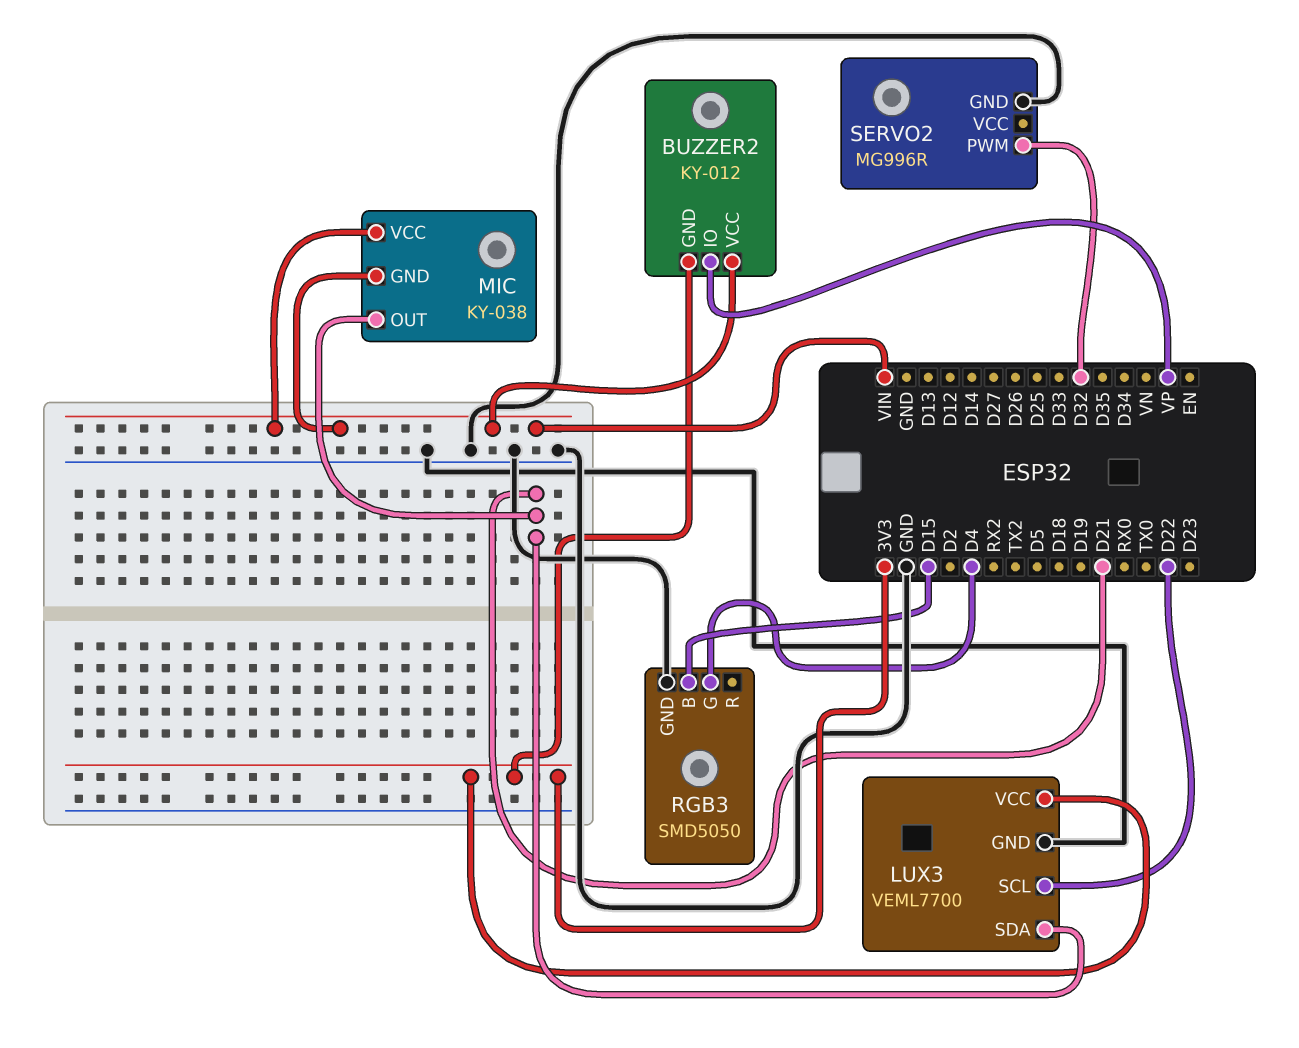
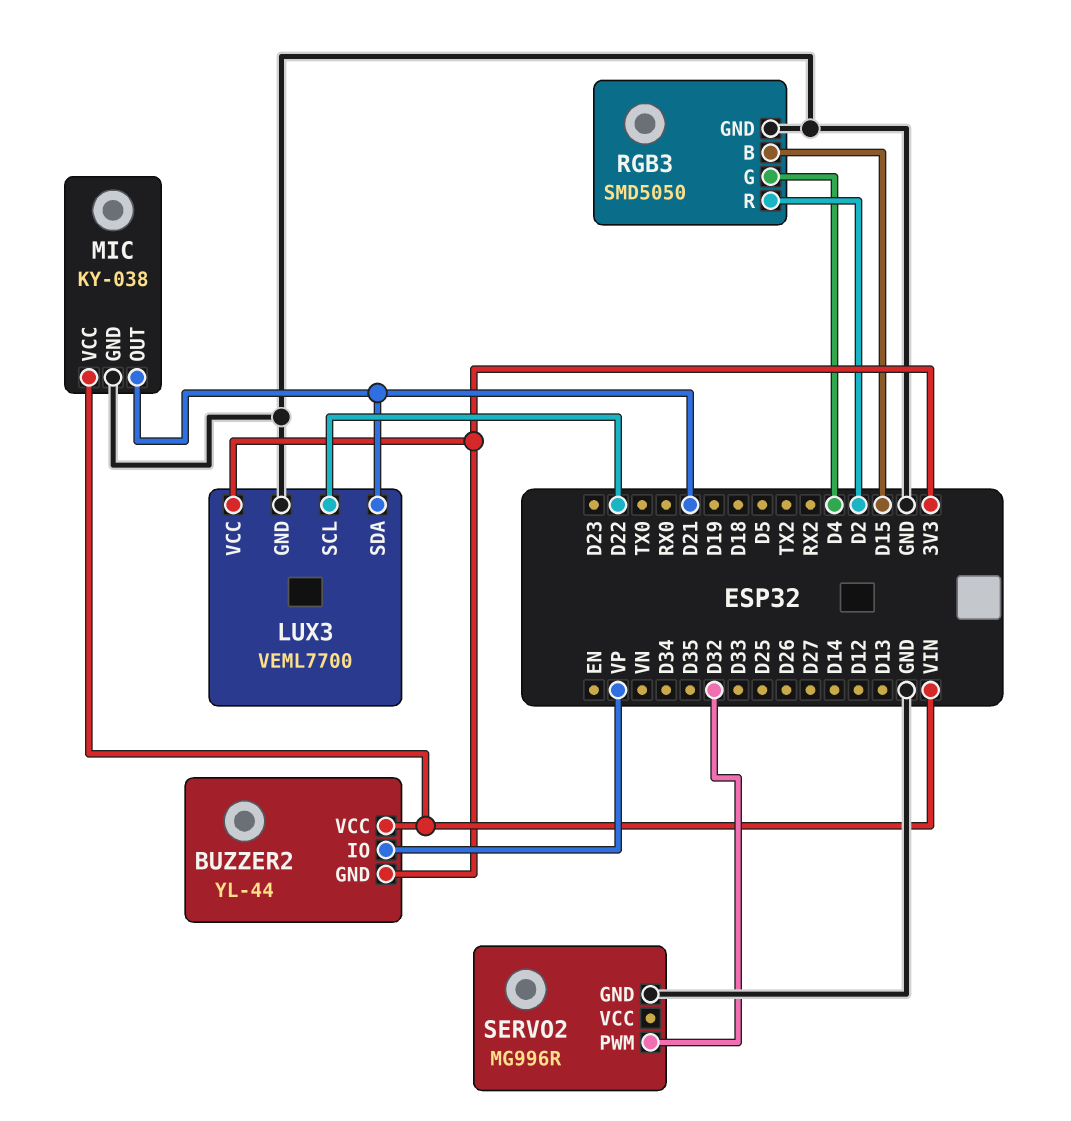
BUZZER2: KY-012 -> YL-44
MIC pin GND: VIN -> GND
RGB3 pin R: none -> D2

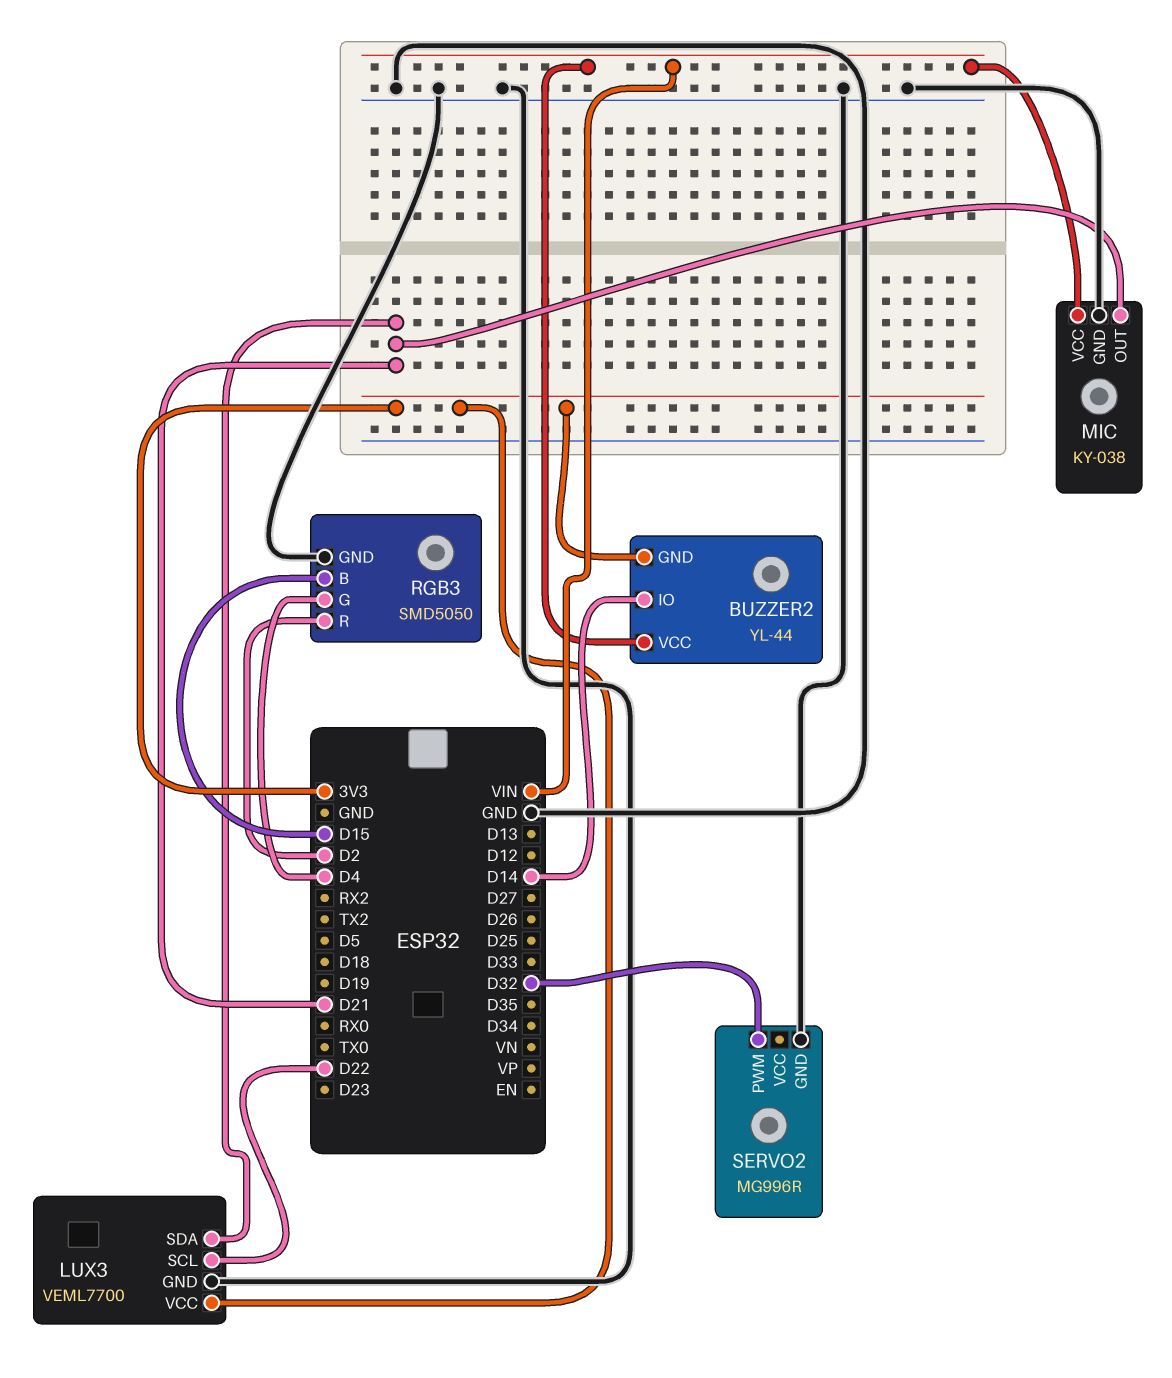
BUZZER2 pin IO: VP -> D14

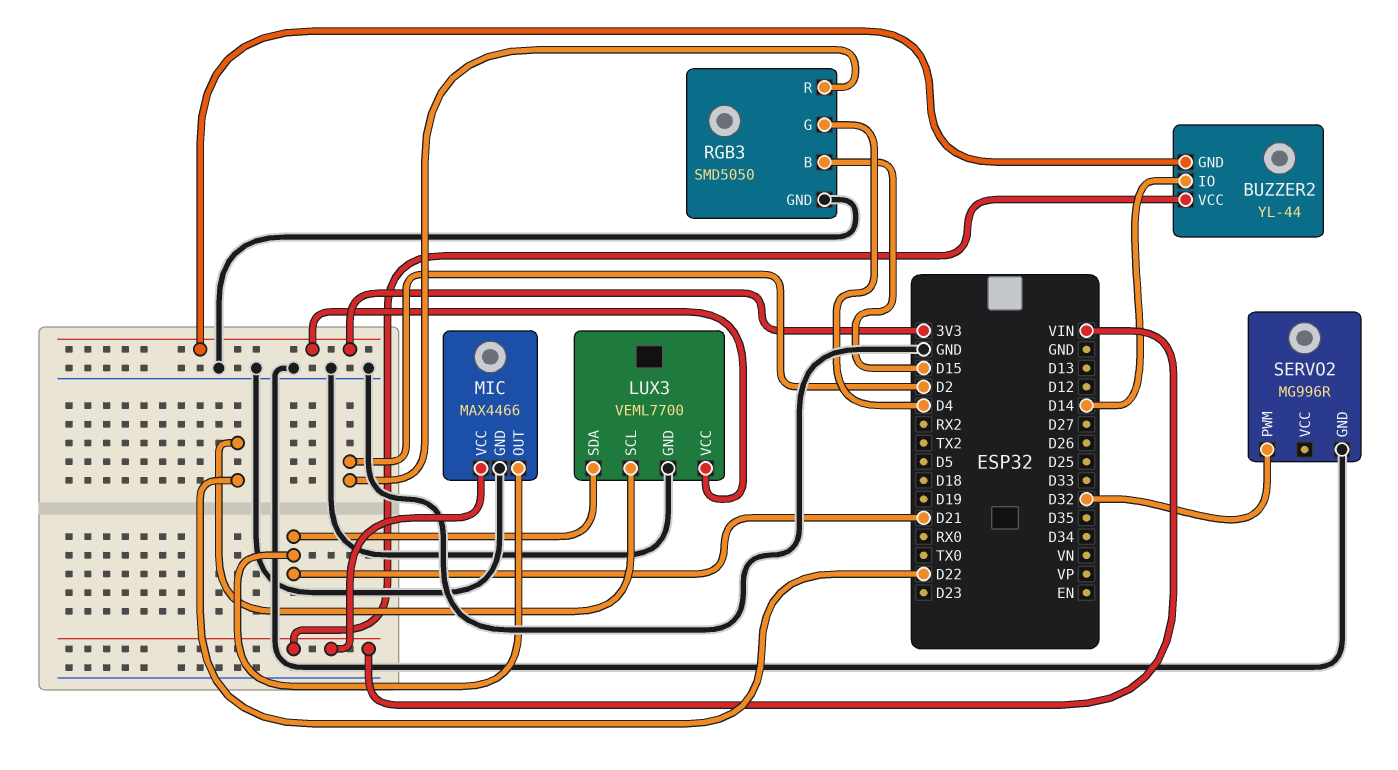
MIC: KY-038 -> MAX4466

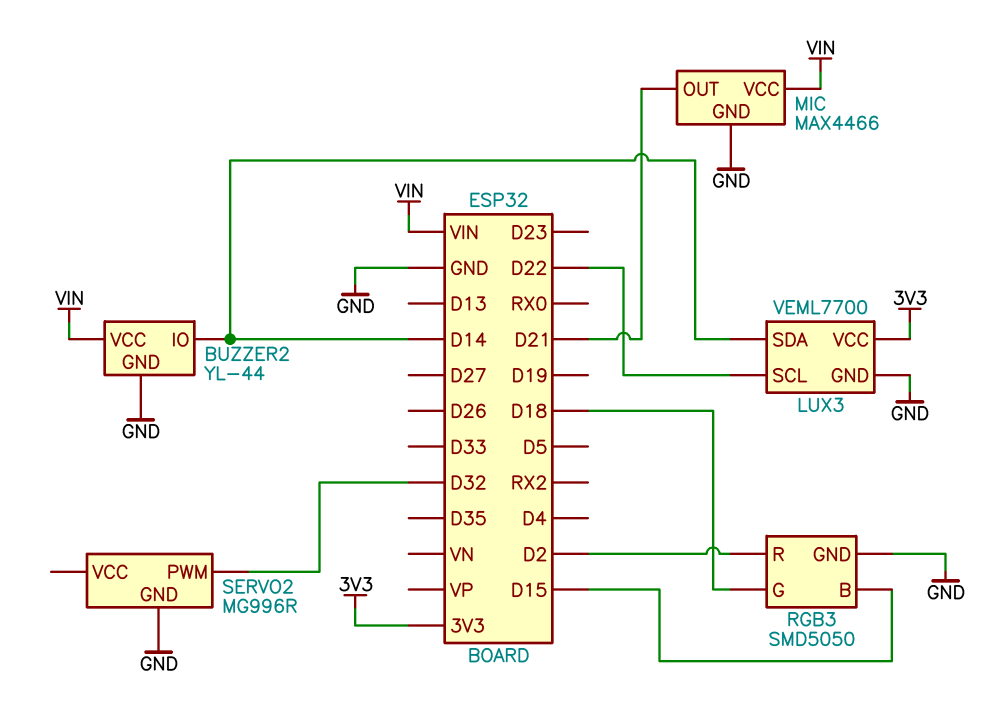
BUZZER2 pin GND: 3V3 -> GND
LUX3 pin SDA: D21 -> D14
RGB3 pin G: D4 -> D18

